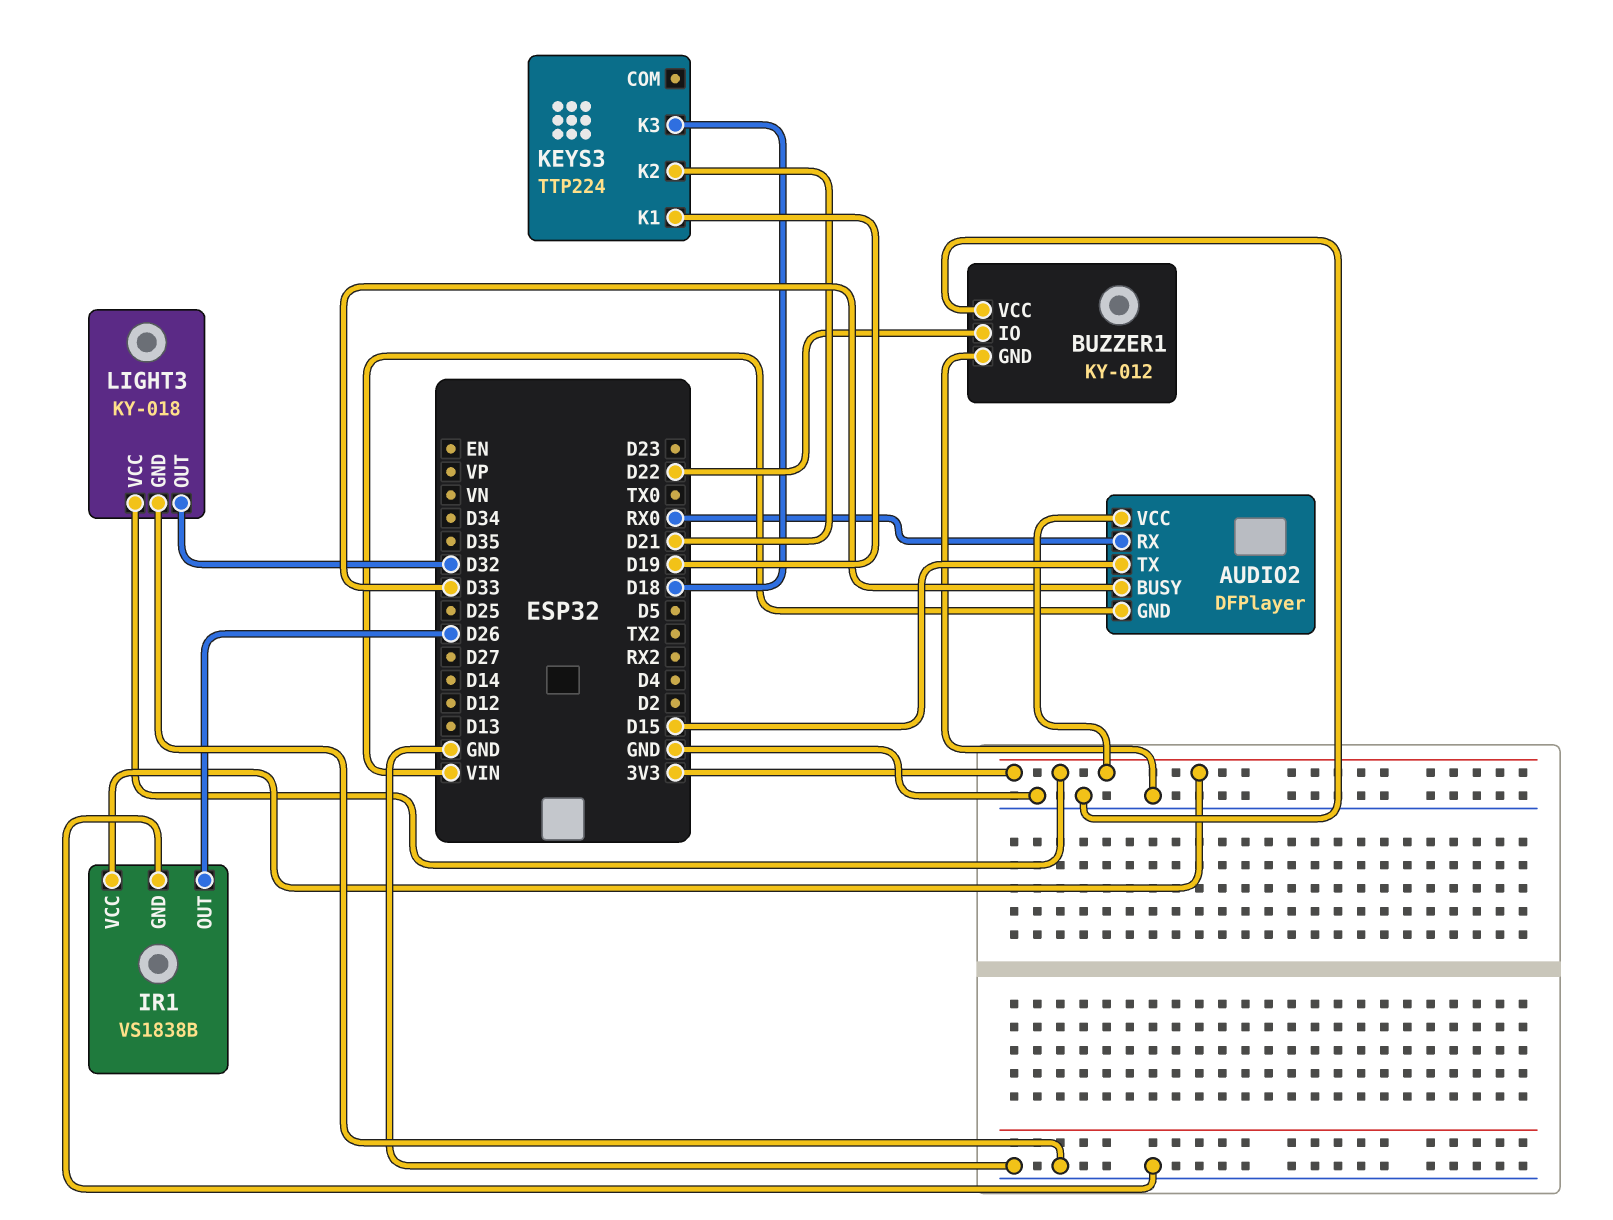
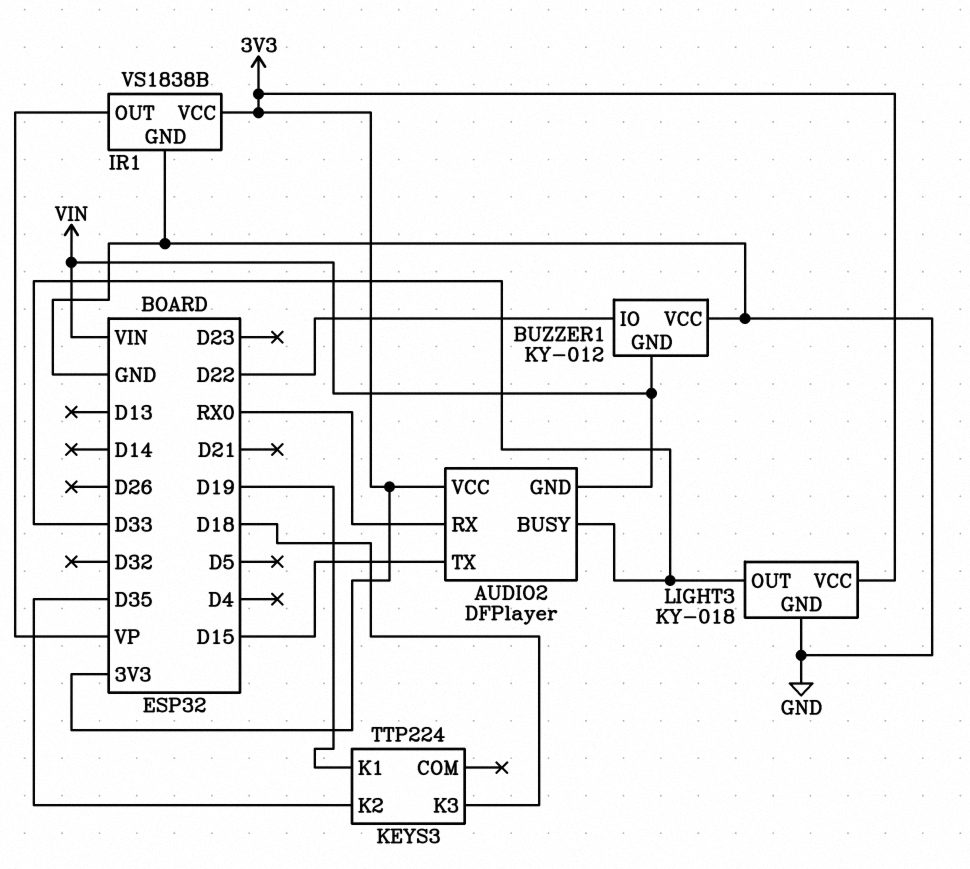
BUZZER1 pin GND: GND -> VIN
IR1 pin OUT: D26 -> VP
KEYS3 pin K2: D21 -> D35
LIGHT3 pin OUT: D32 -> D33

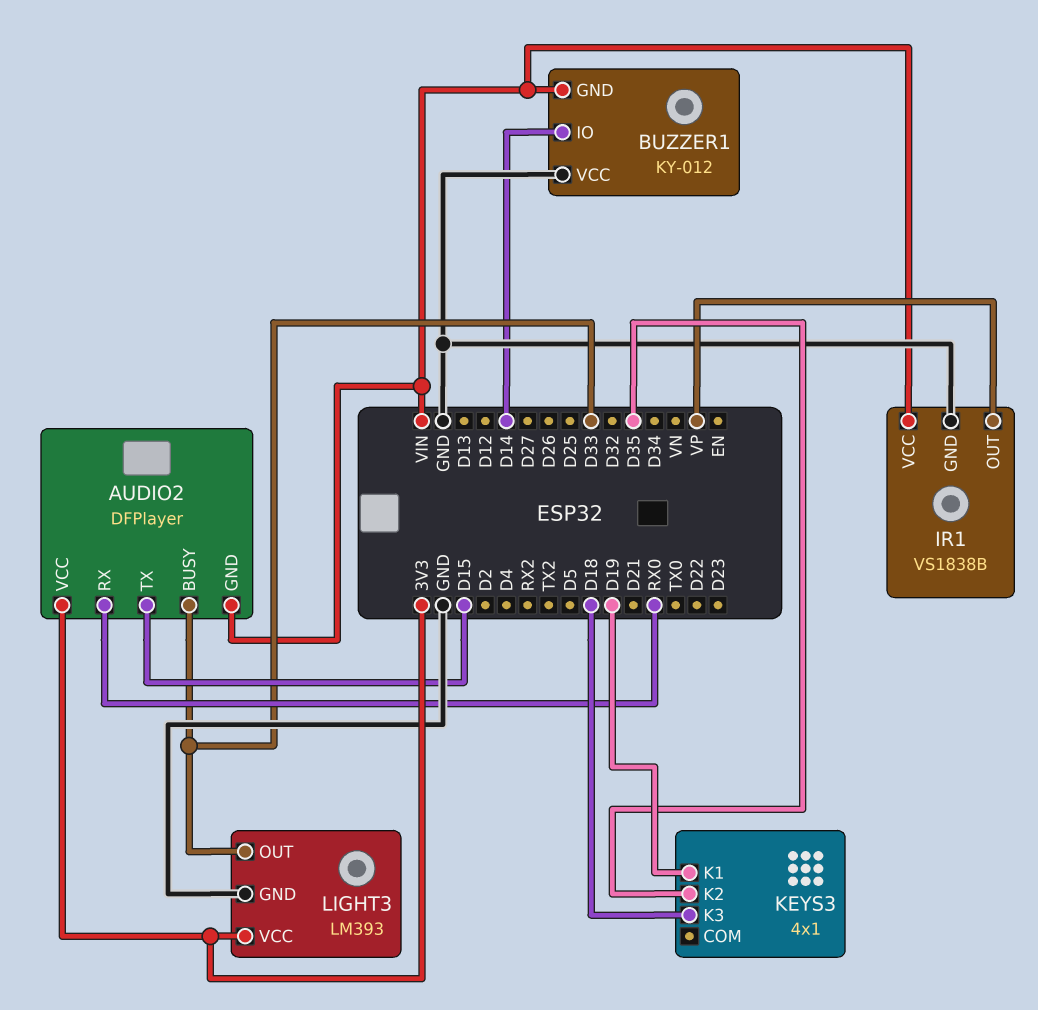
BUZZER1 pin IO: D22 -> D14
IR1 pin VCC: 3V3 -> VIN
KEYS3: TTP224 -> 4x1
LIGHT3: KY-018 -> LM393

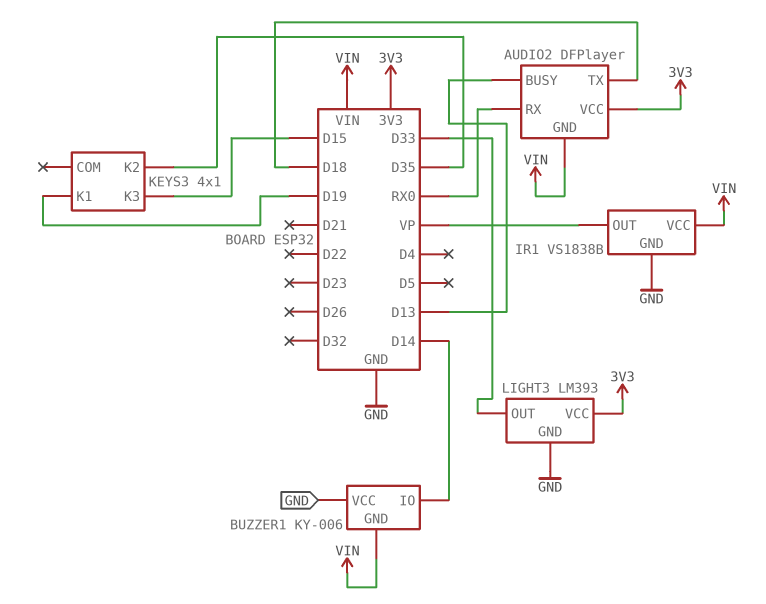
AUDIO2 pin BUSY: D33 -> D13
AUDIO2 pin TX: D15 -> D18
BUZZER1: KY-012 -> KY-006
KEYS3 pin K3: D18 -> D15

